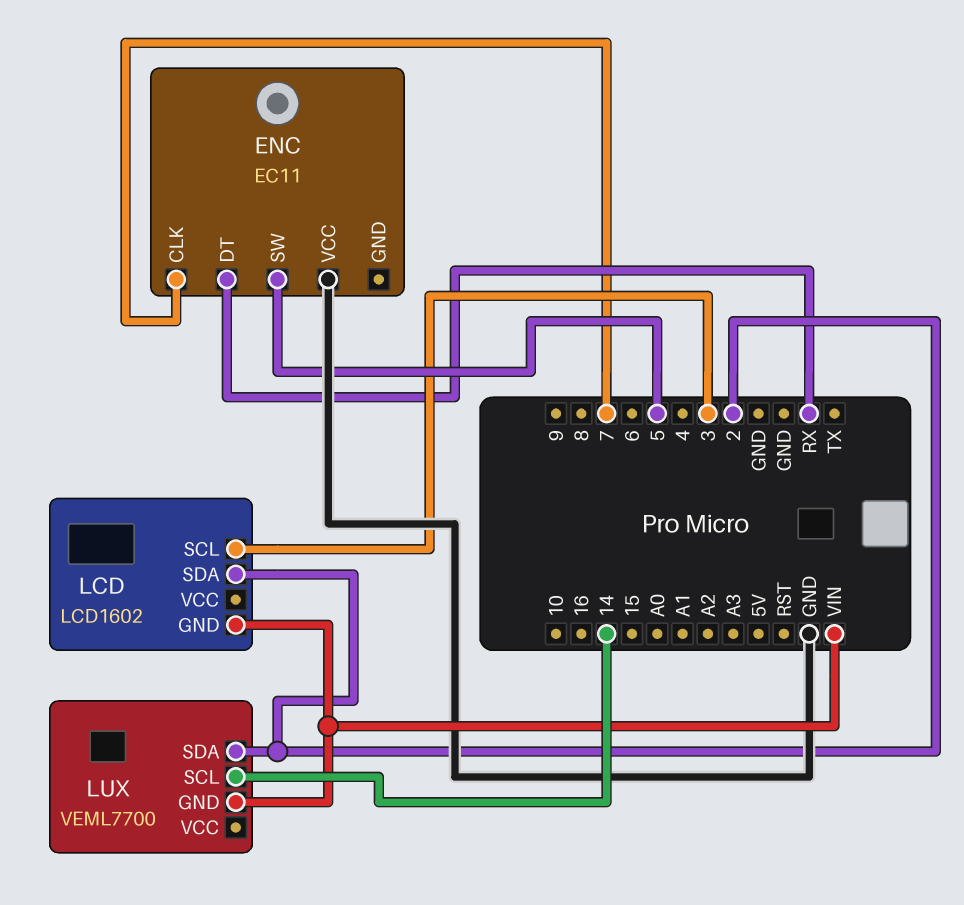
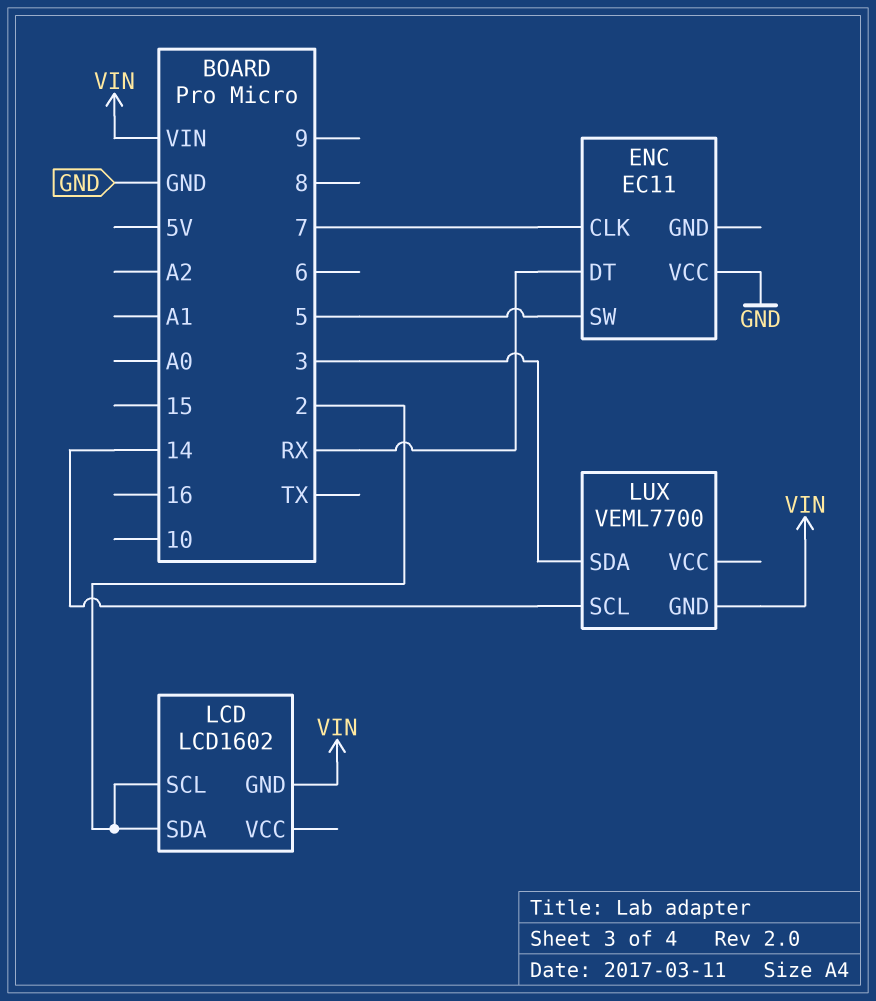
LCD pin SCL: 3 -> 2
LUX pin SDA: 2 -> 3

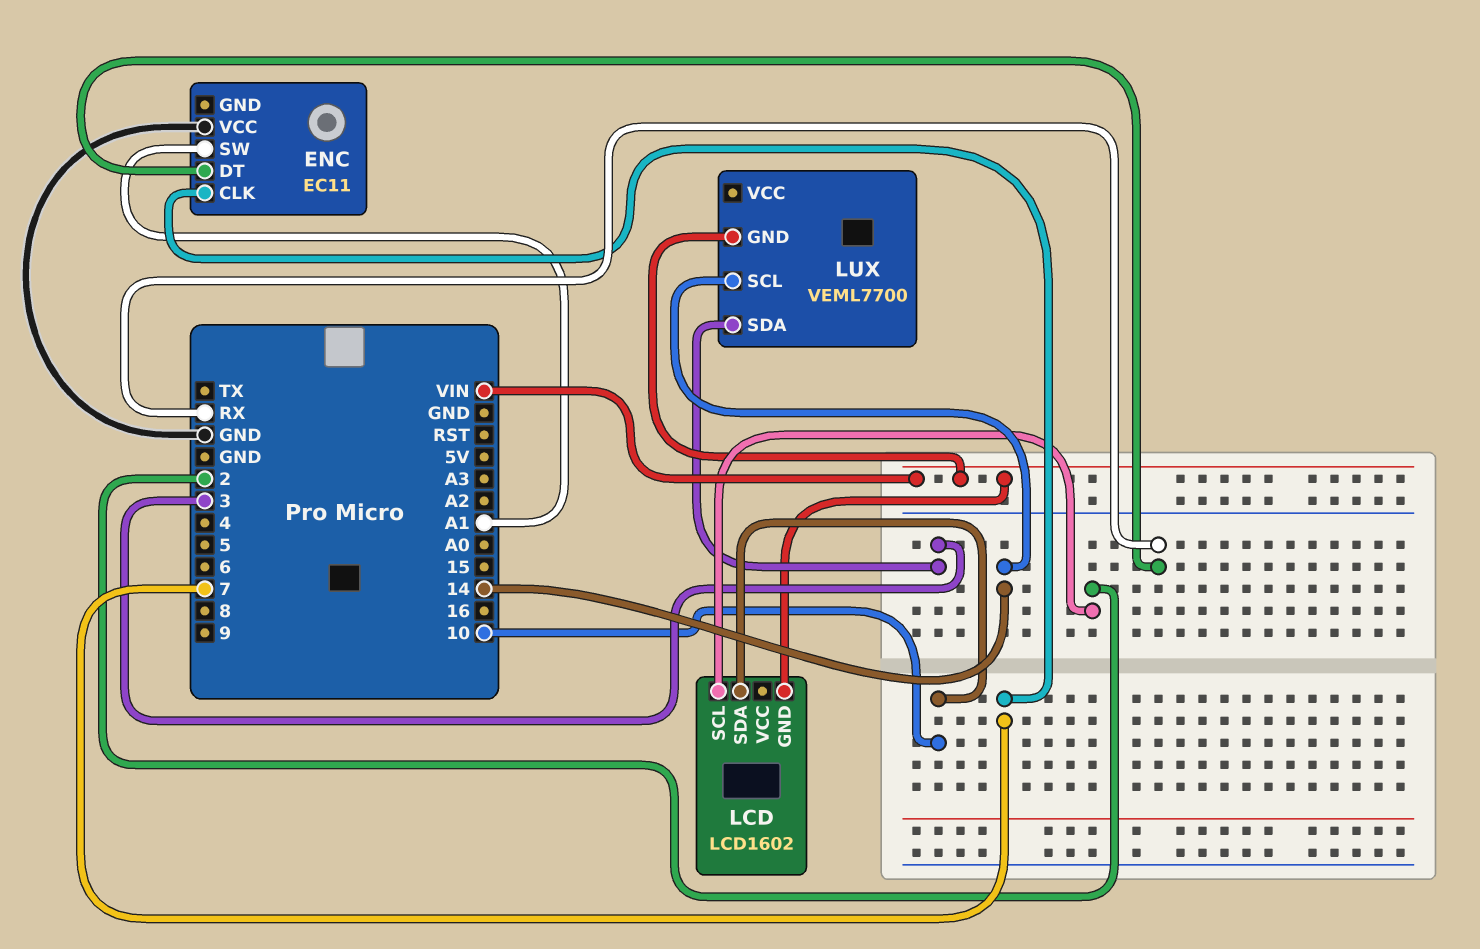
ENC pin SW: 5 -> A1
LCD pin SDA: 2 -> 10

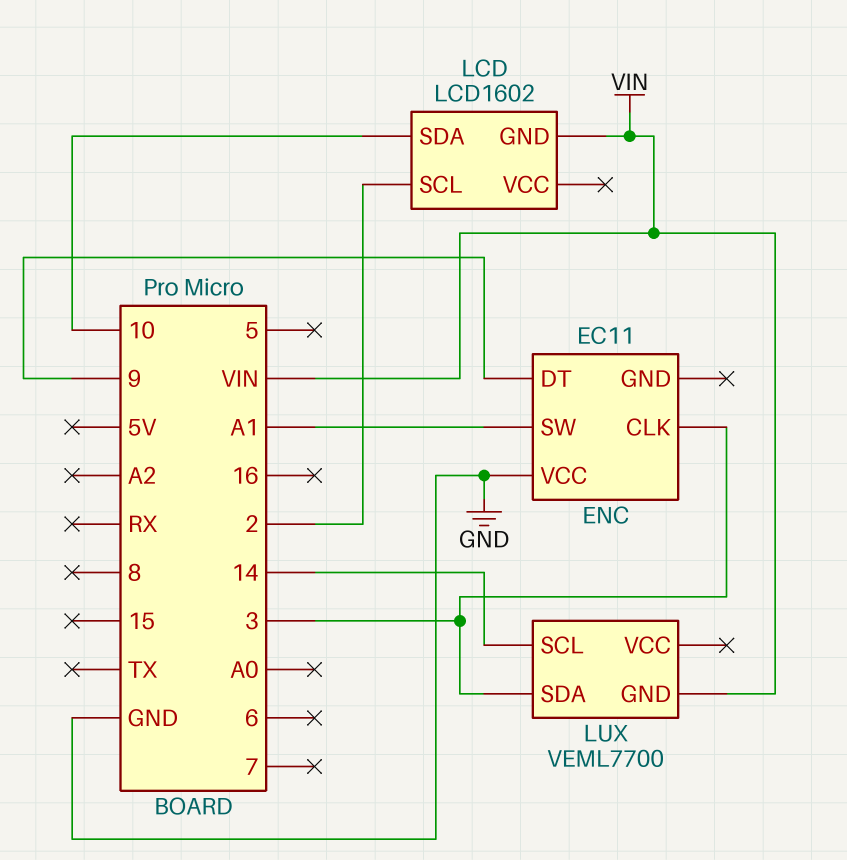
ENC pin CLK: 7 -> 3
ENC pin DT: RX -> 9

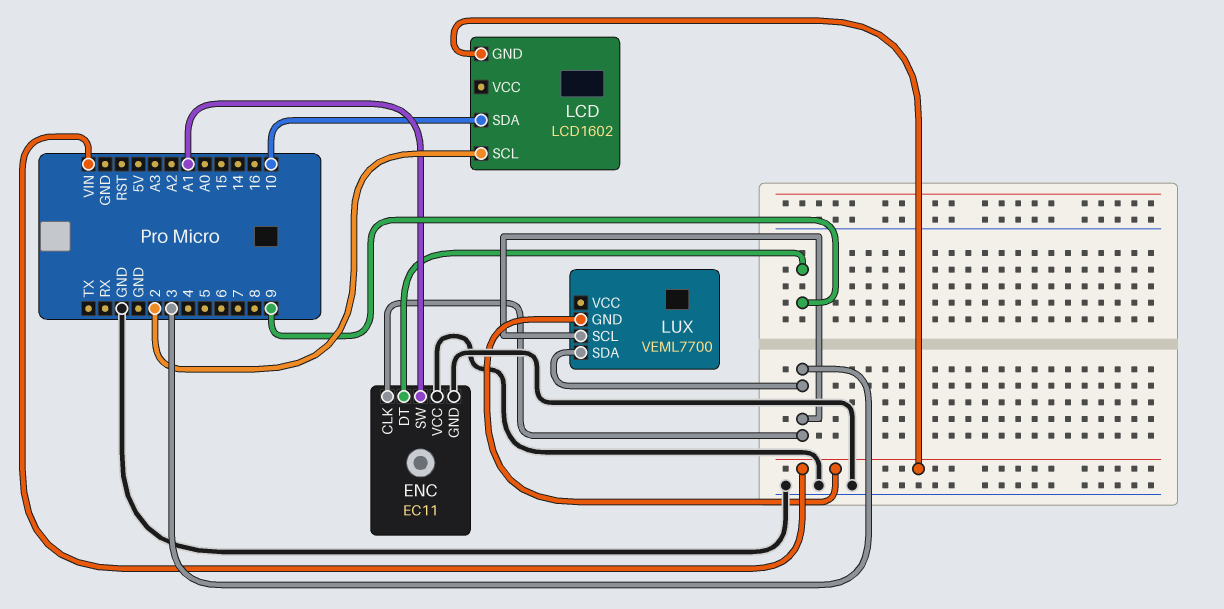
ENC pin GND: none -> GND
LUX pin SCL: 14 -> 3

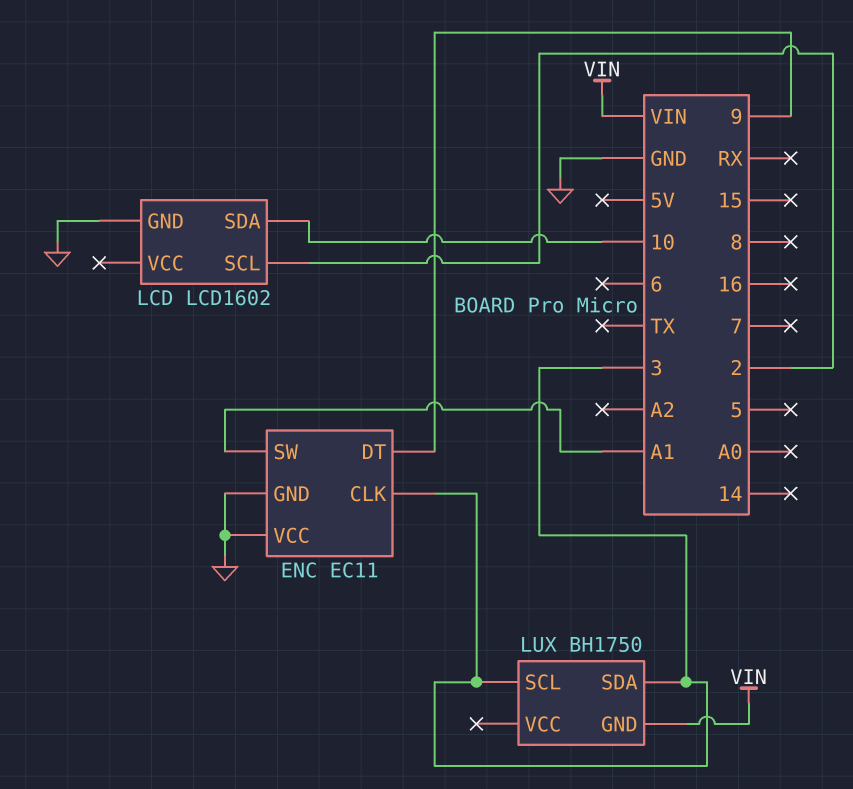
LCD pin GND: VIN -> GND
LUX: VEML7700 -> BH1750

